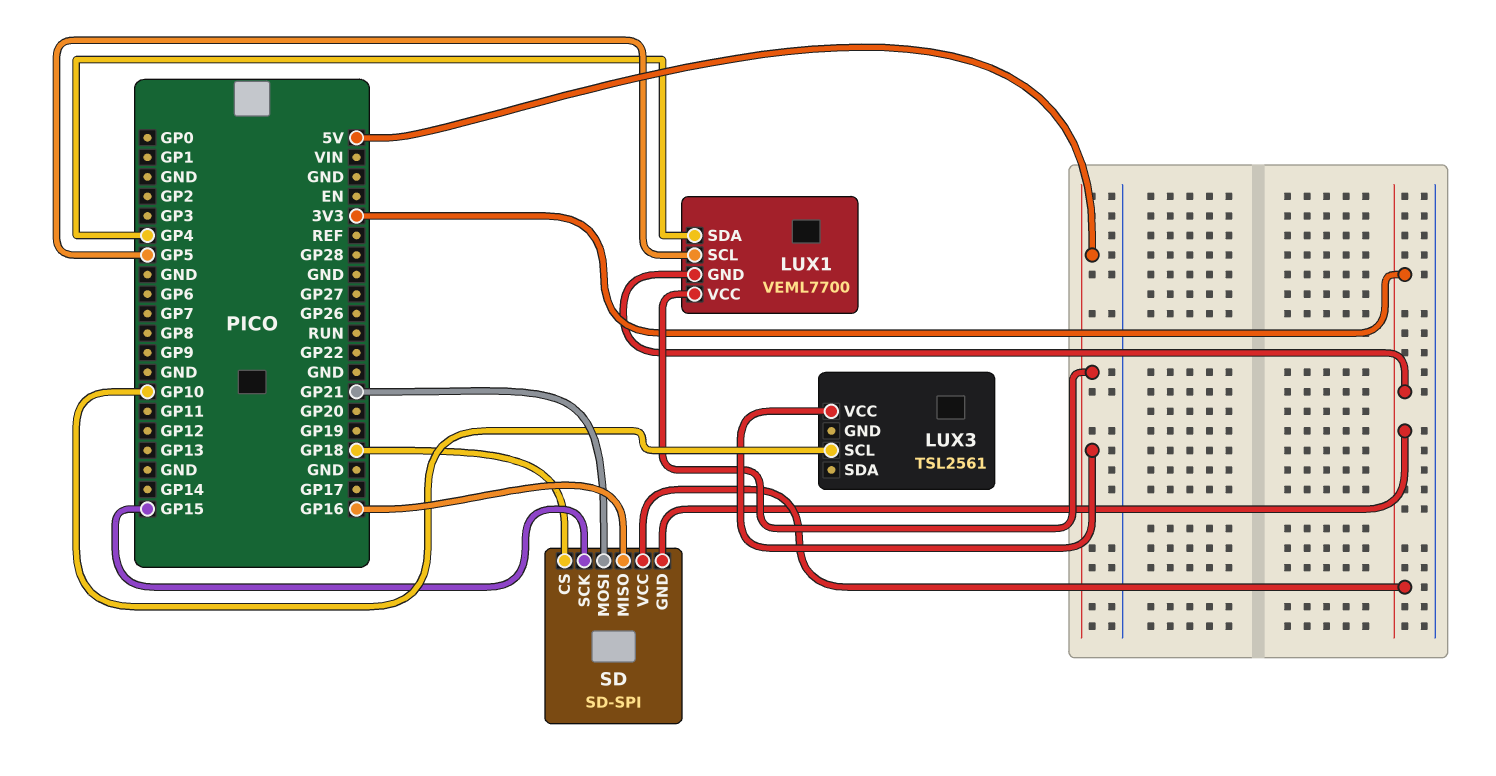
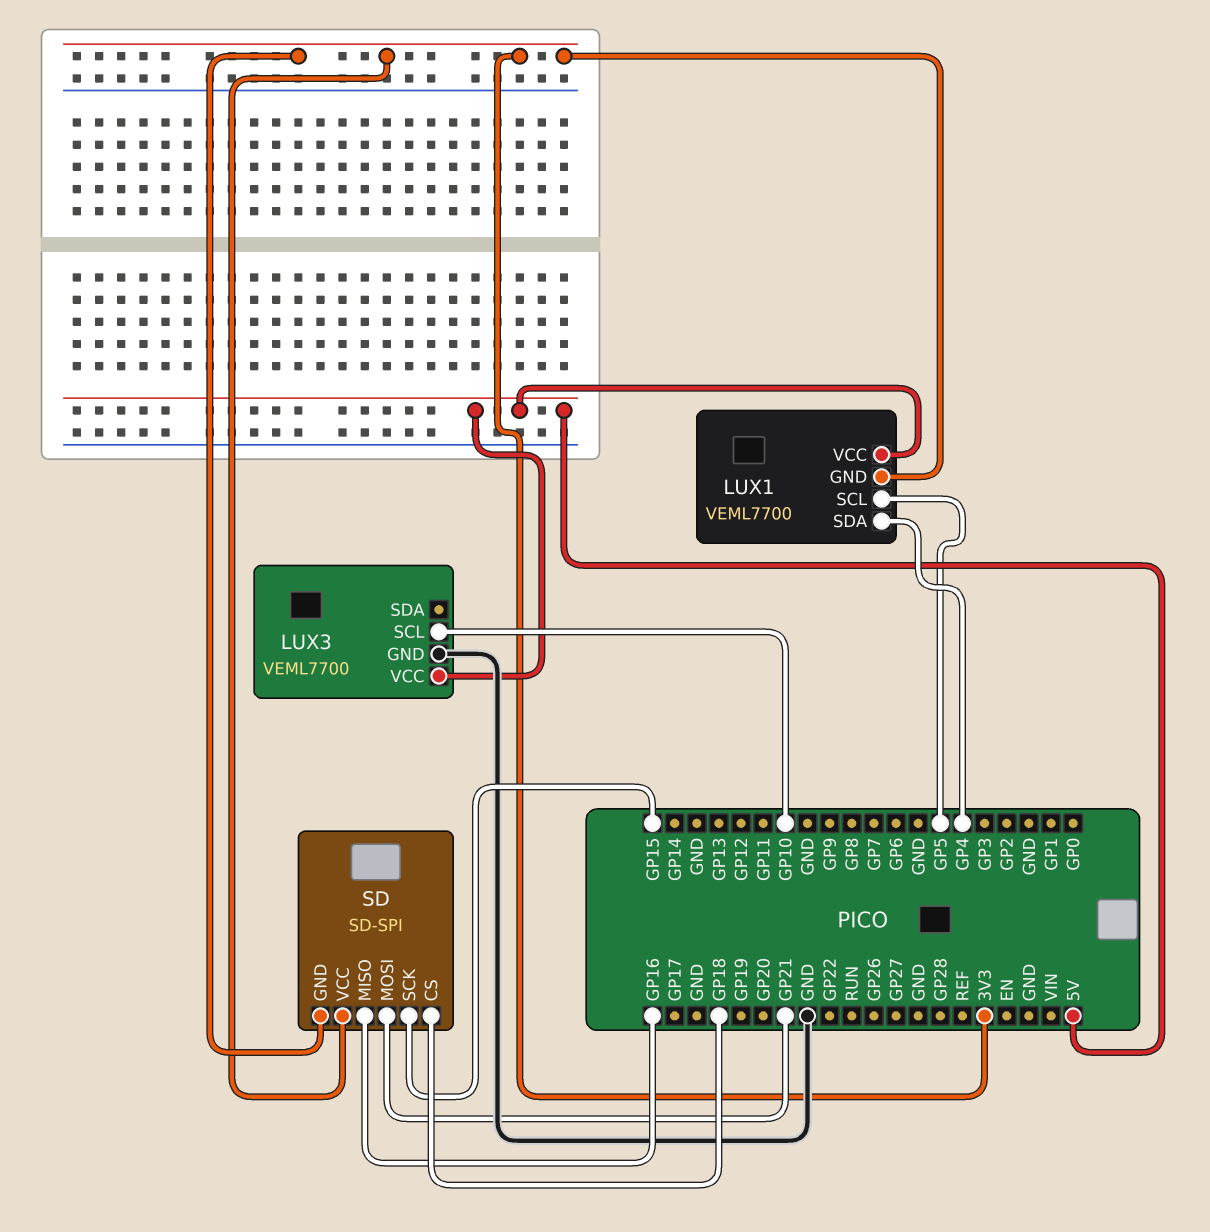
LUX3: TSL2561 -> VEML7700
LUX3 pin GND: none -> GND

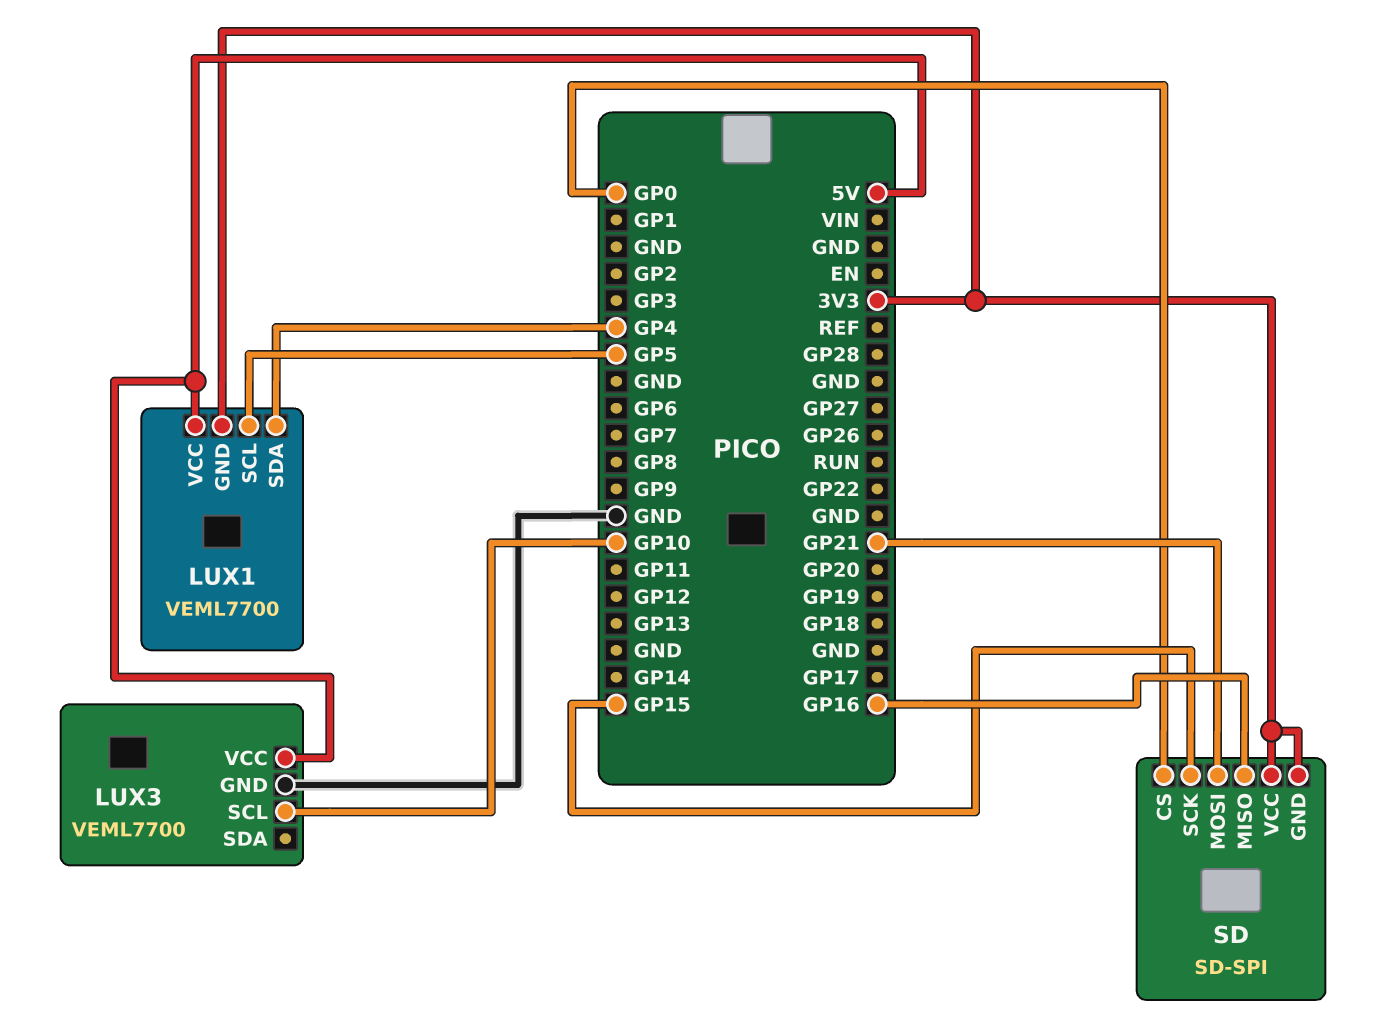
SD pin CS: GP18 -> GP0

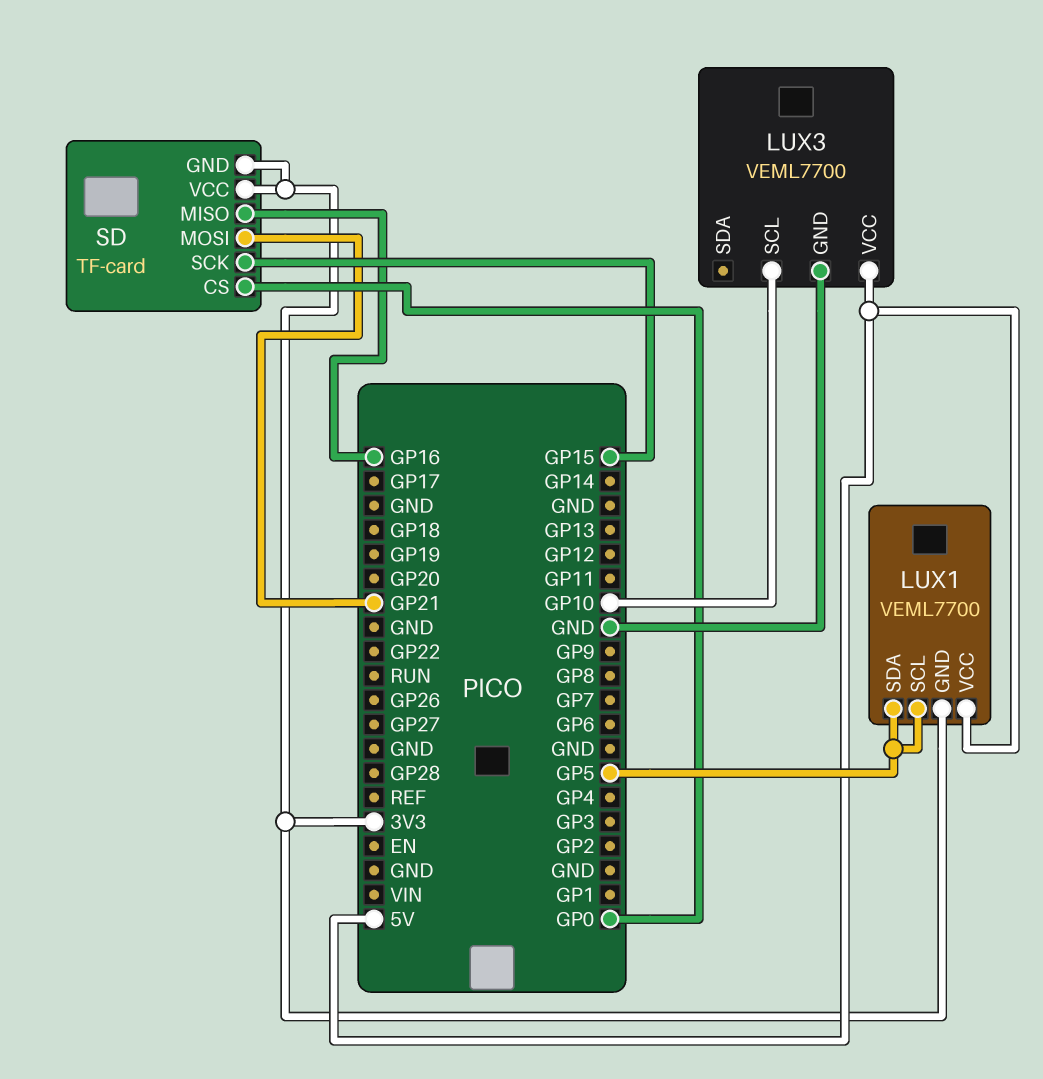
LUX1 pin SDA: GP4 -> GP5
SD: SD-SPI -> TF-card

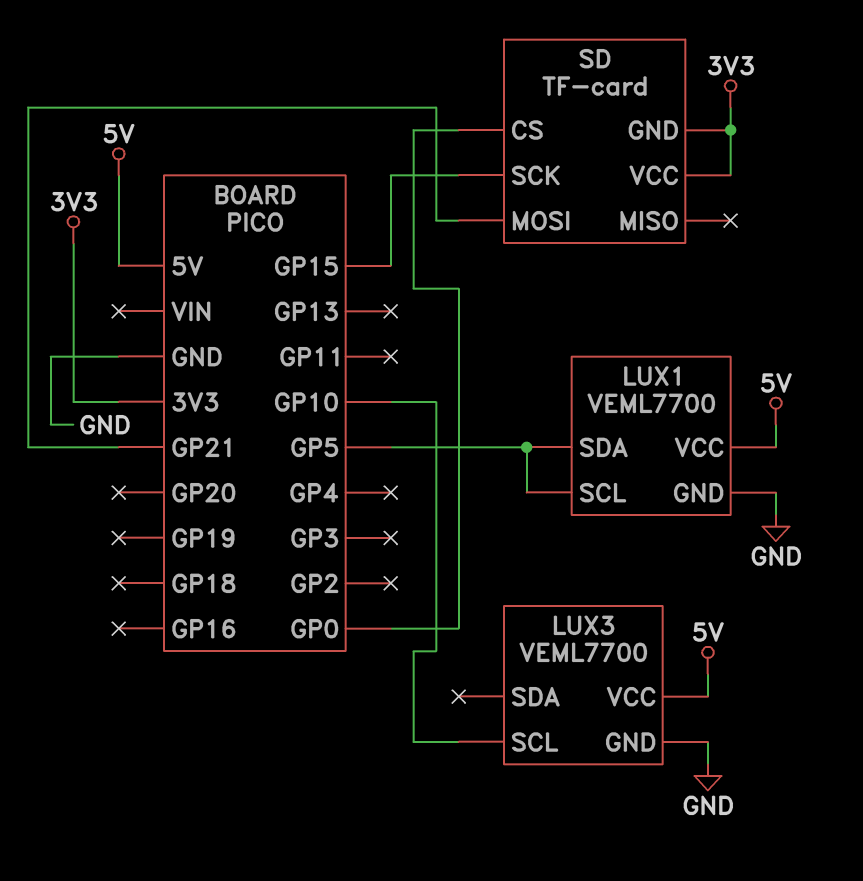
LUX1 pin GND: 3V3 -> GND
SD pin MISO: GP16 -> none

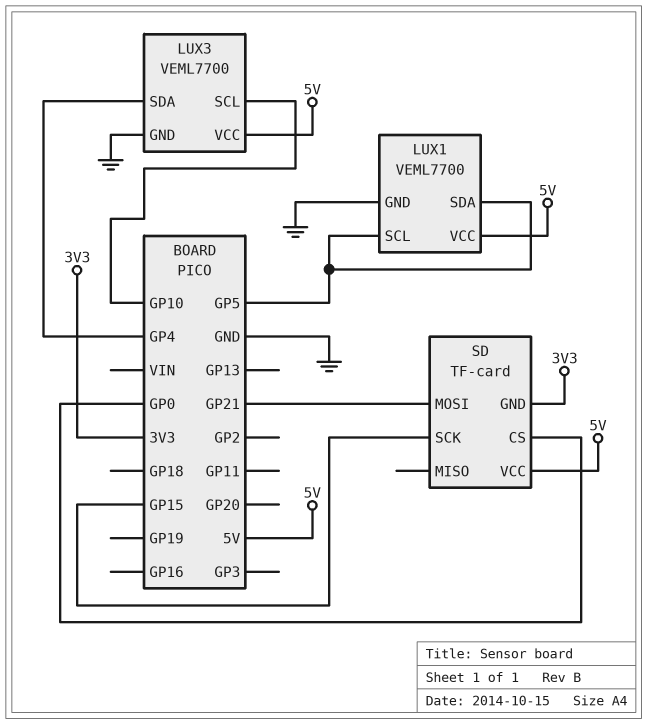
LUX3 pin SDA: none -> GP4
SD pin VCC: 3V3 -> 5V

